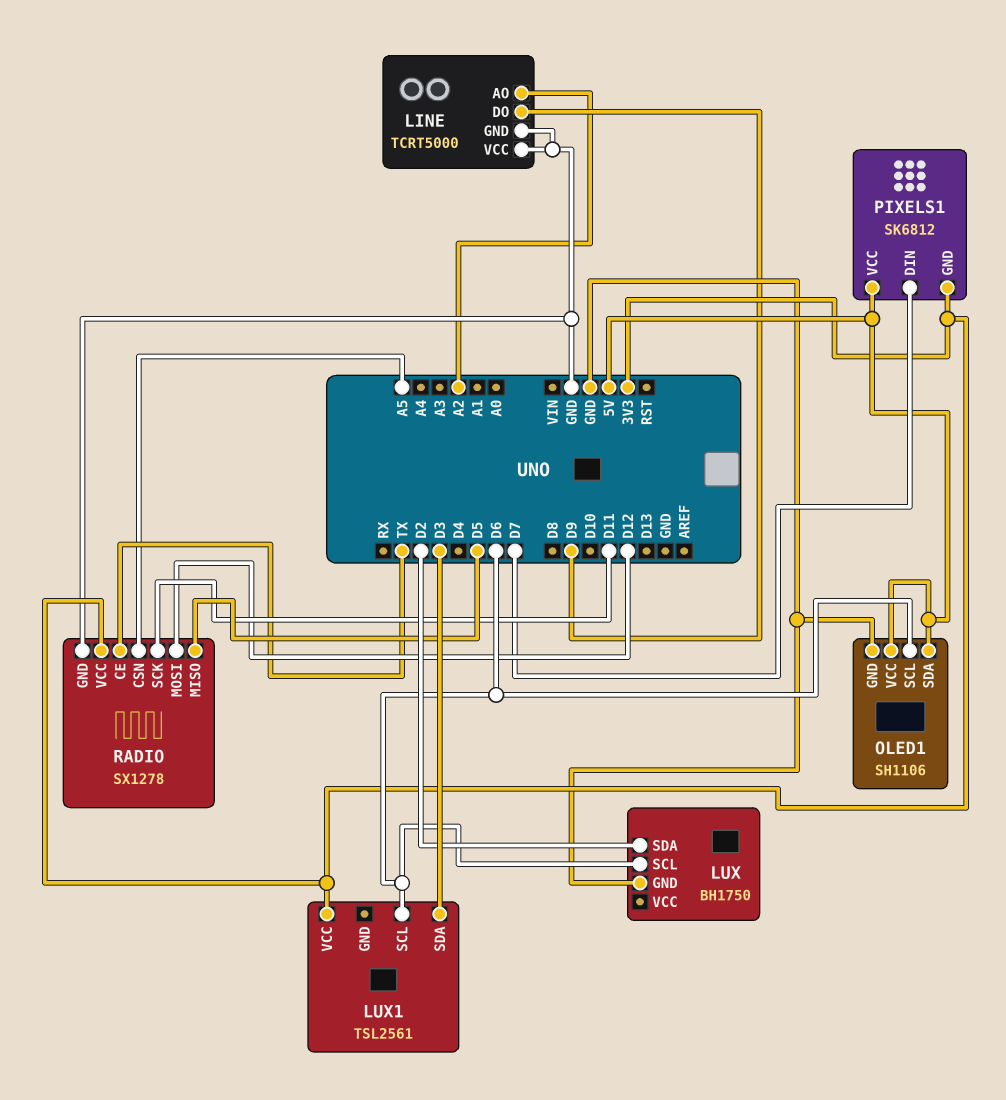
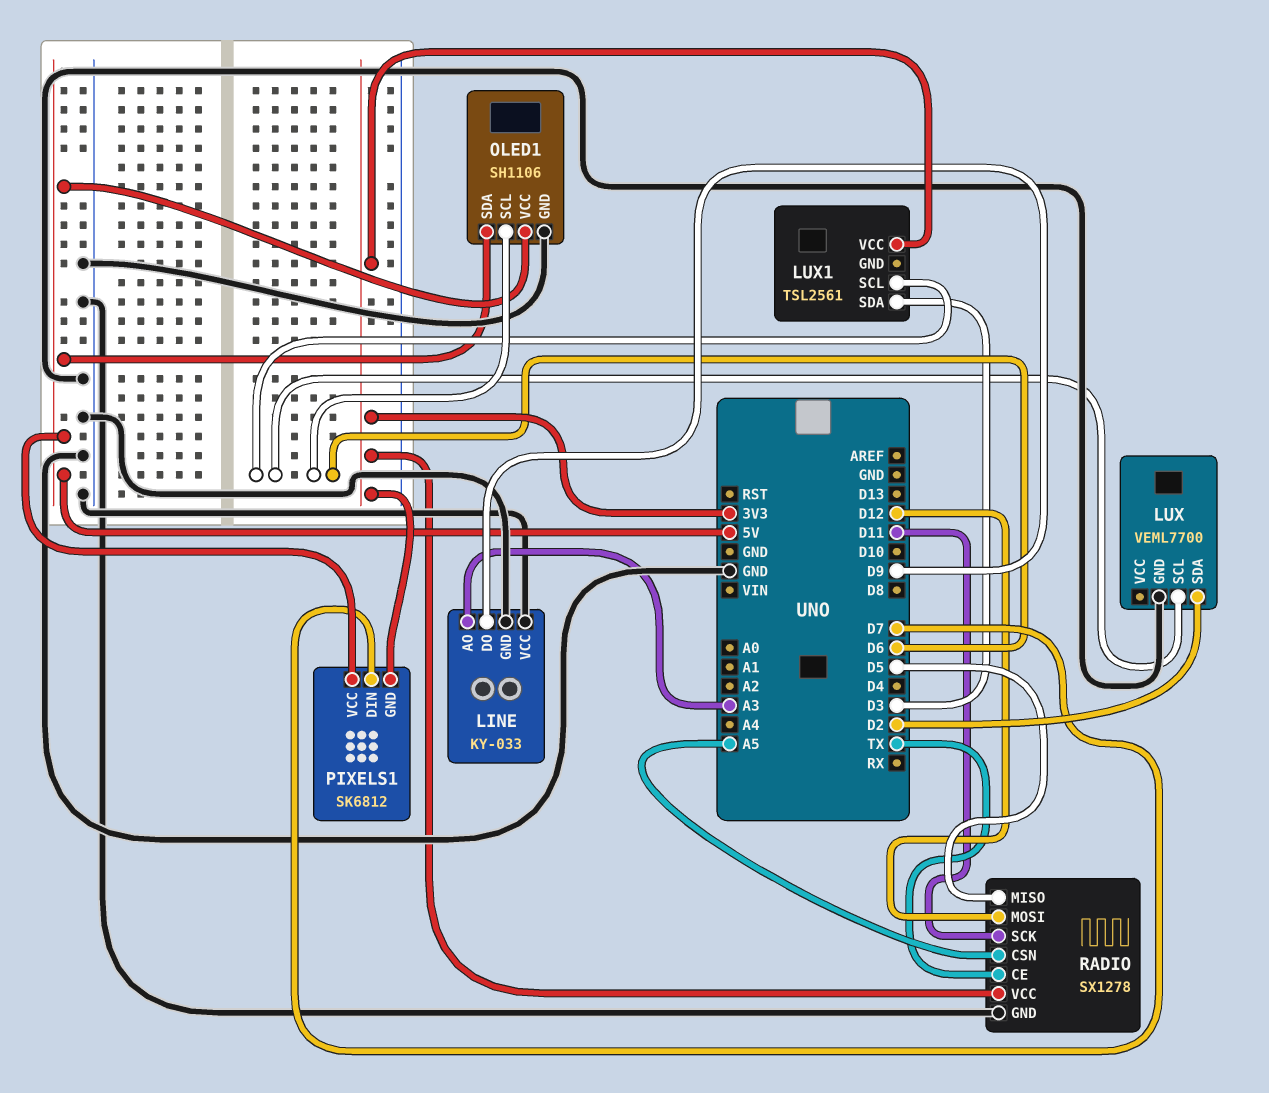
LINE: TCRT5000 -> KY-033
LINE pin AO: A2 -> A3
LUX: BH1750 -> VEML7700

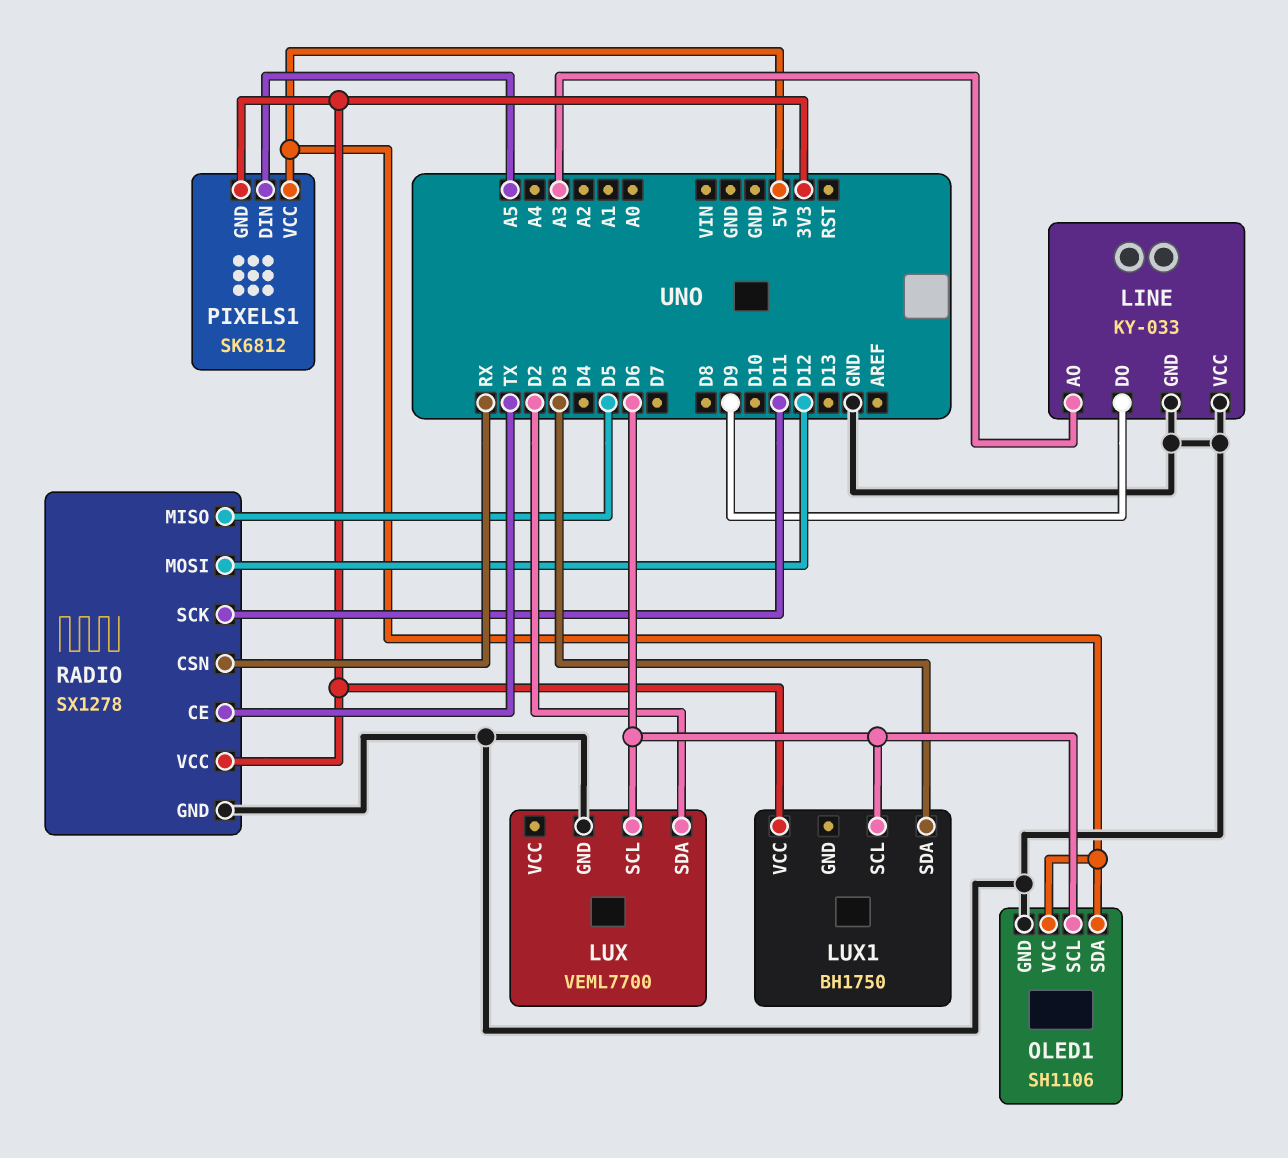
LUX1: TSL2561 -> BH1750
PIXELS1 pin DIN: D7 -> A5
RADIO pin CSN: A5 -> RX

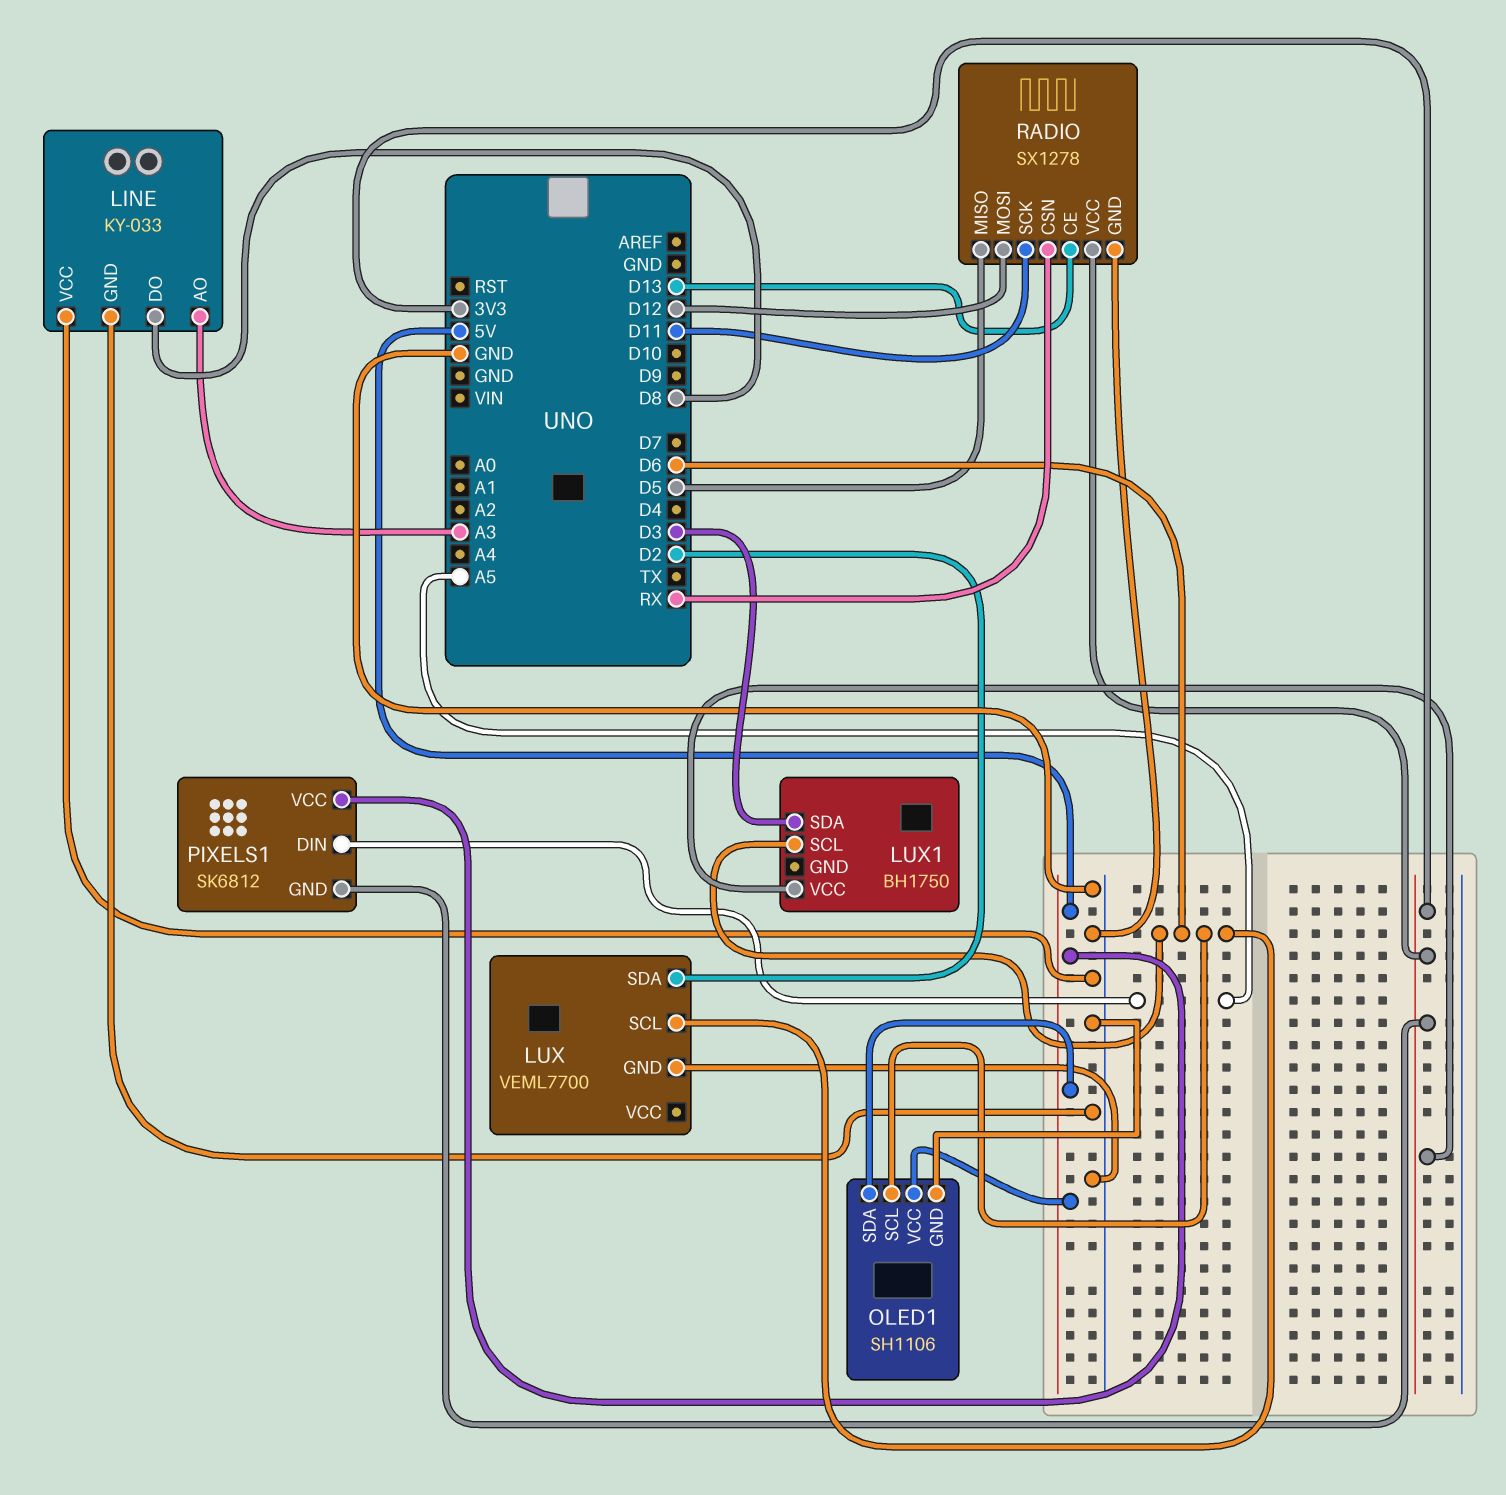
LINE pin DO: D9 -> D8
RADIO pin CE: TX -> D13

